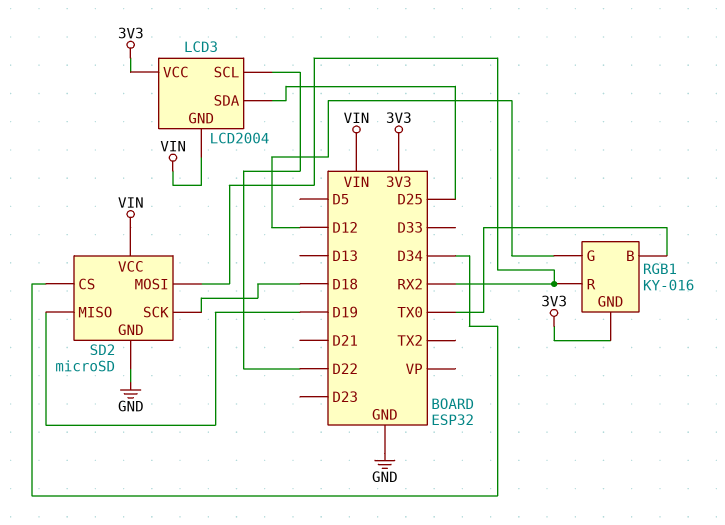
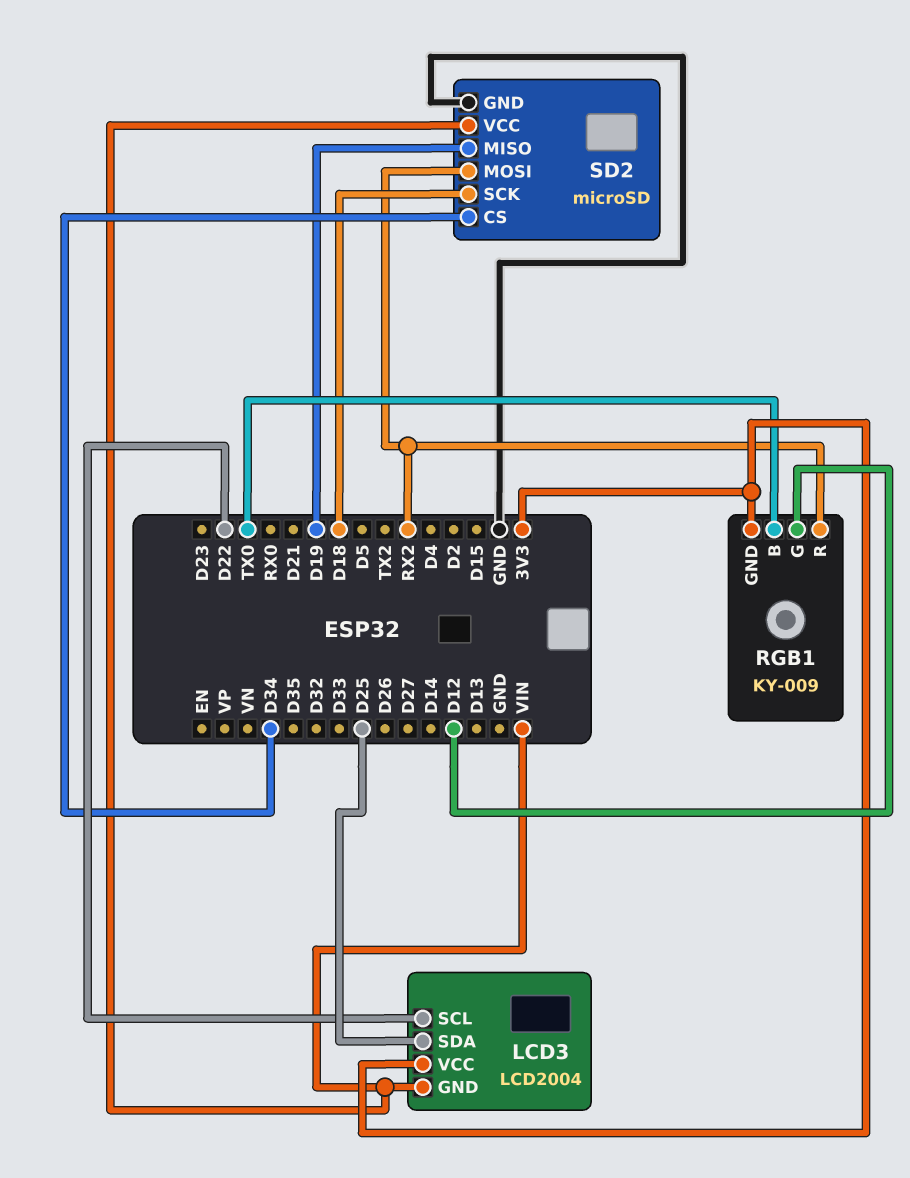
RGB1: KY-016 -> KY-009

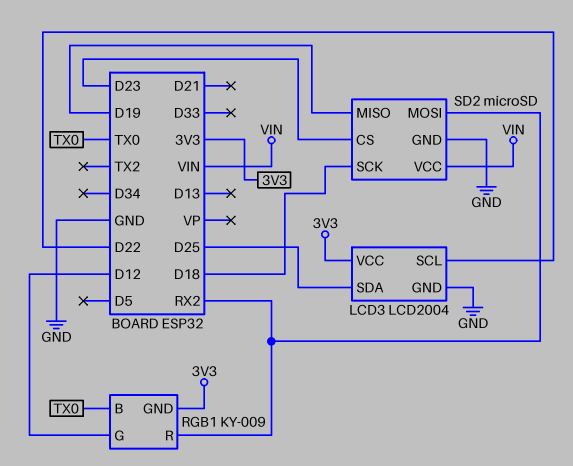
LCD3 pin GND: VIN -> GND
SD2 pin CS: D34 -> D23

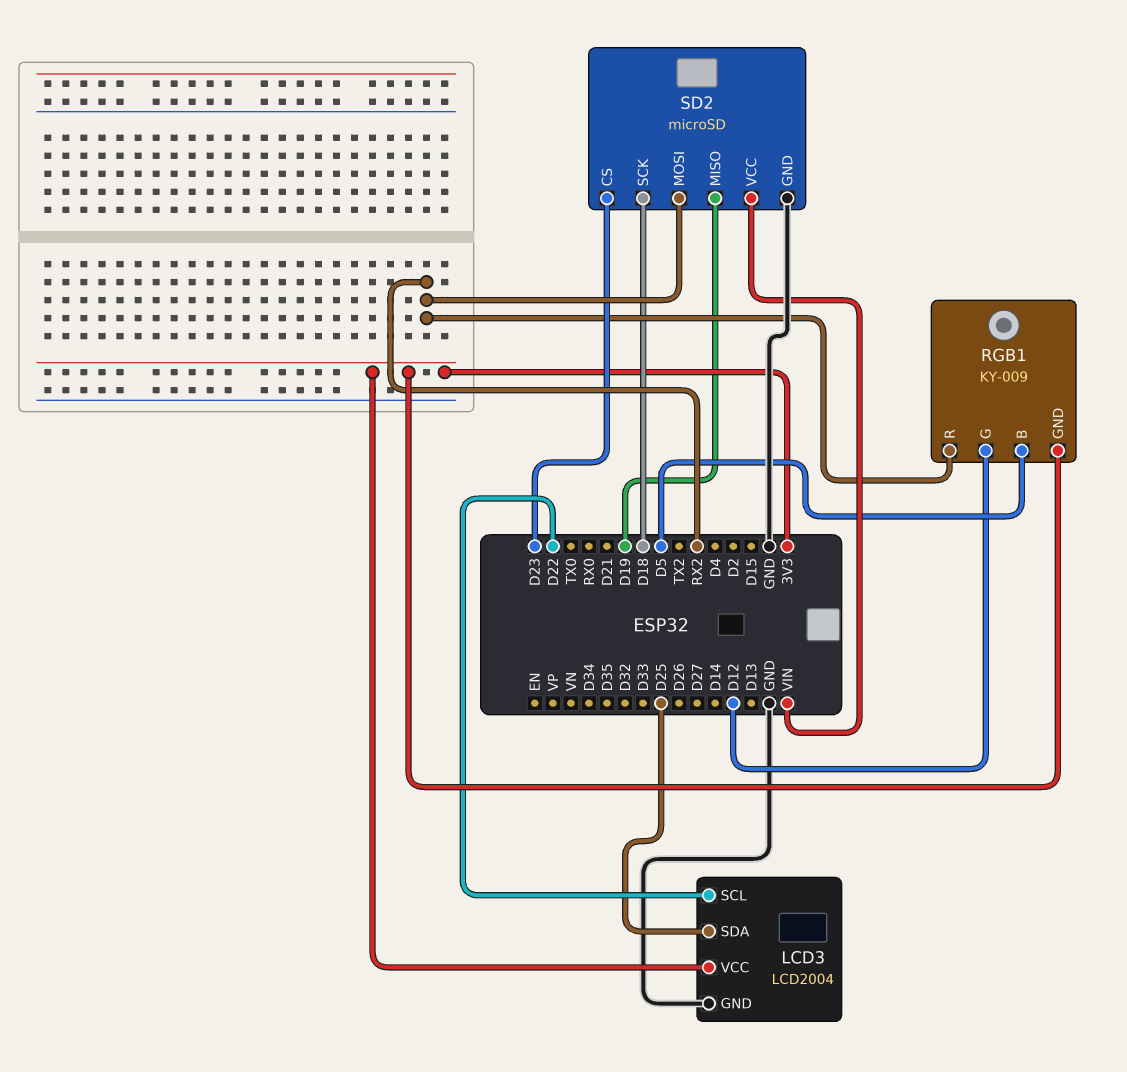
RGB1 pin B: TX0 -> D5

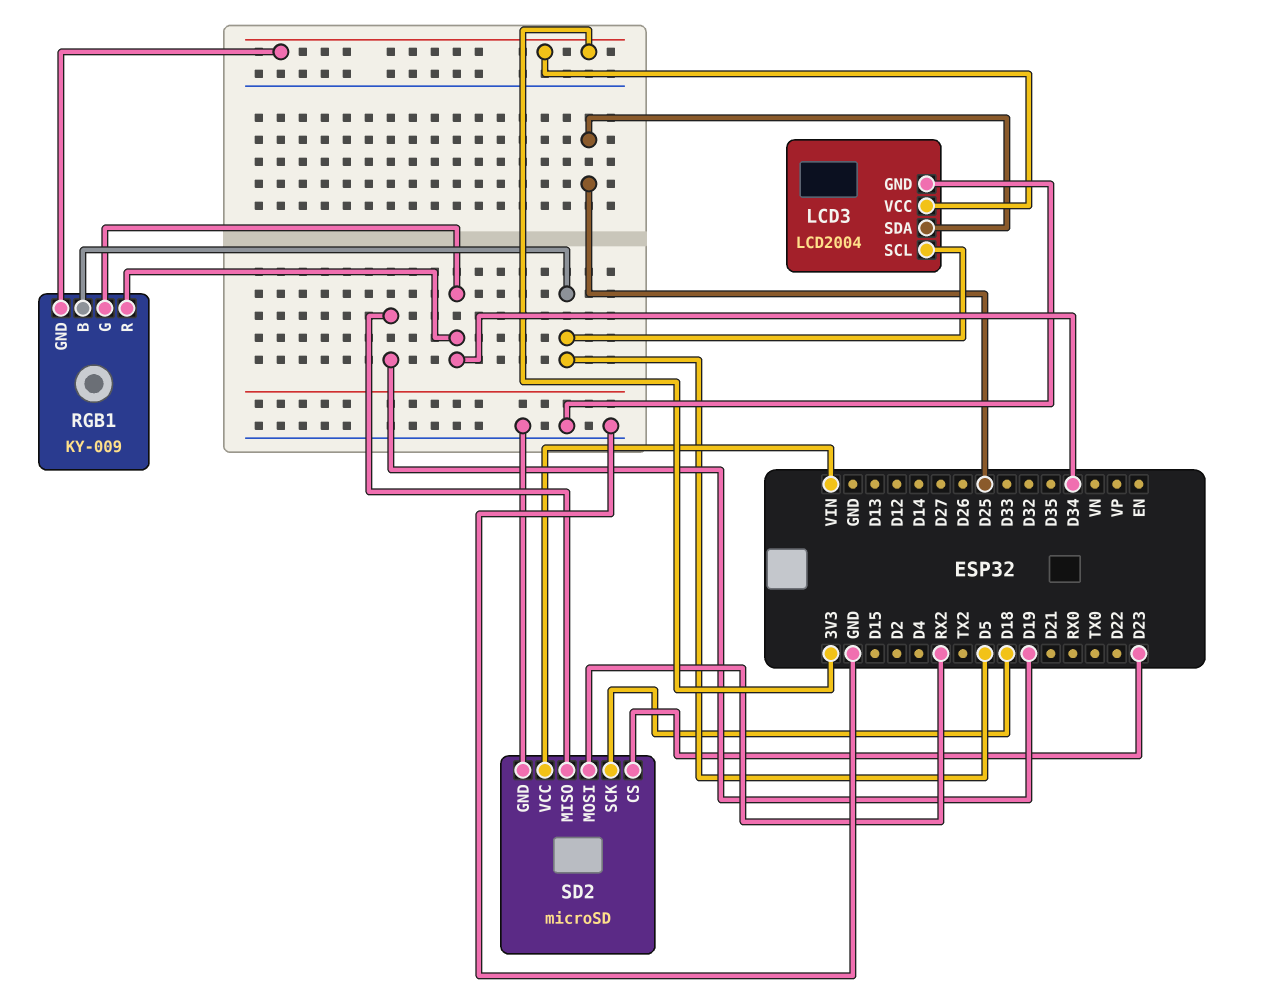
LCD3 pin SCL: D22 -> D5
RGB1 pin G: D12 -> D34
RGB1 pin R: RX2 -> D34

